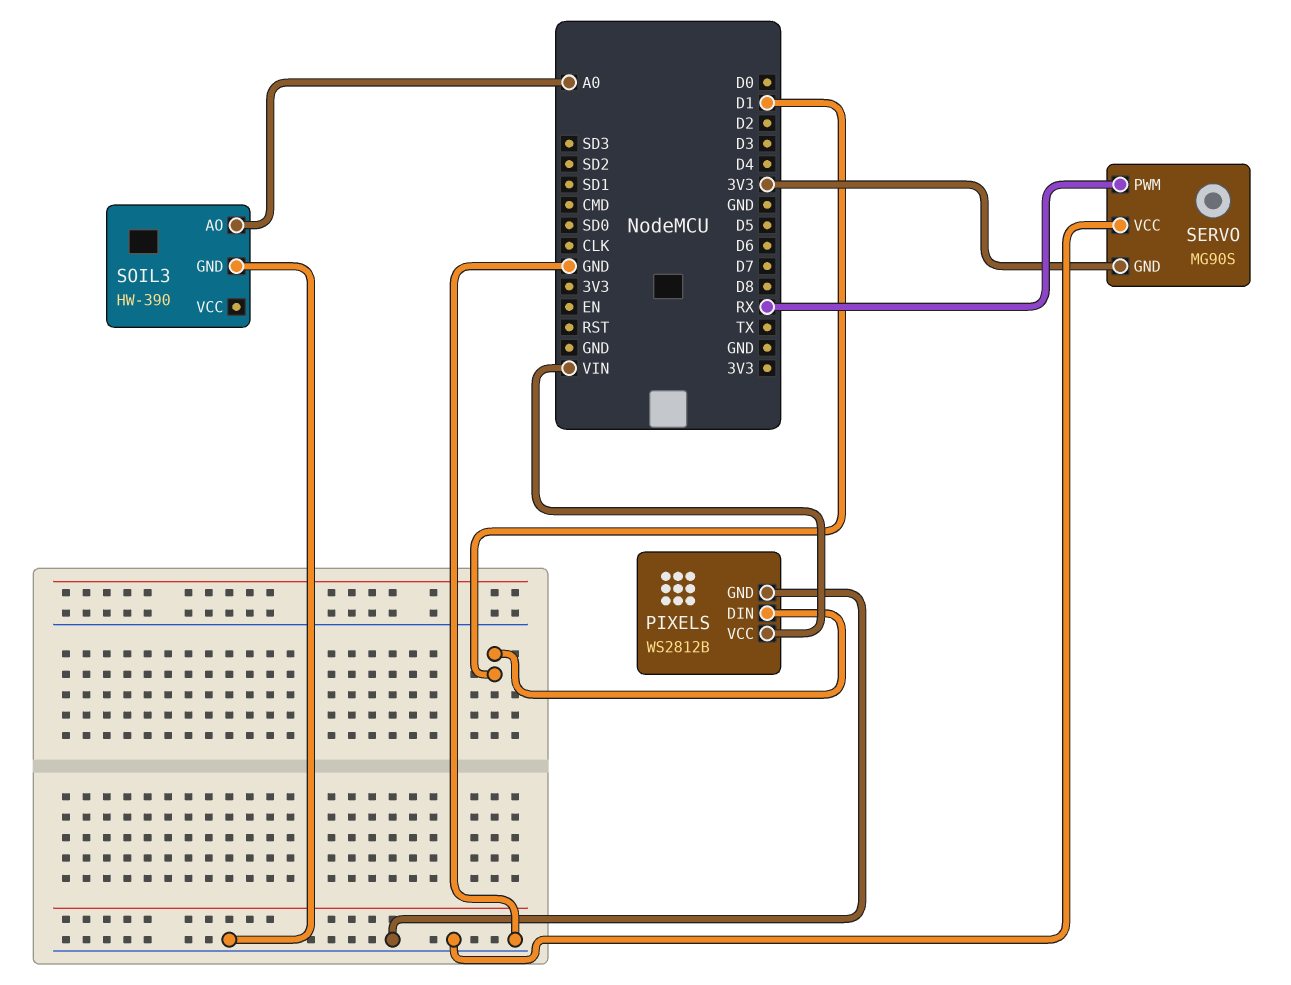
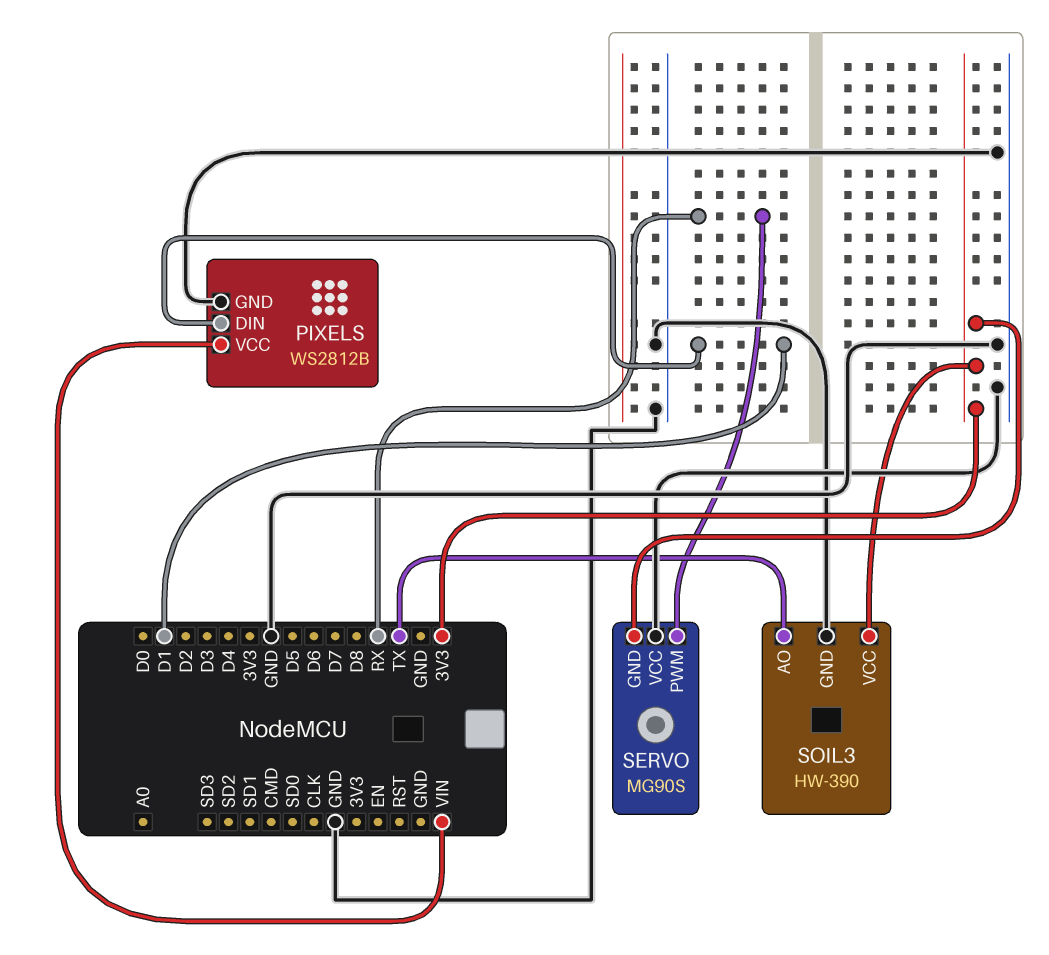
SOIL3 pin AO: A0 -> TX
SOIL3 pin VCC: none -> 3V3

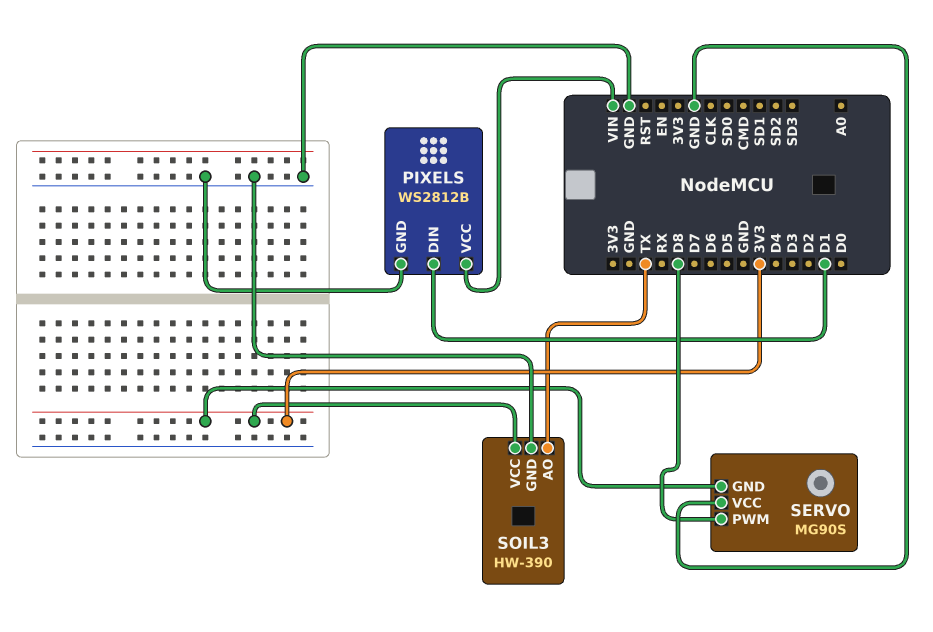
SERVO pin PWM: RX -> D8

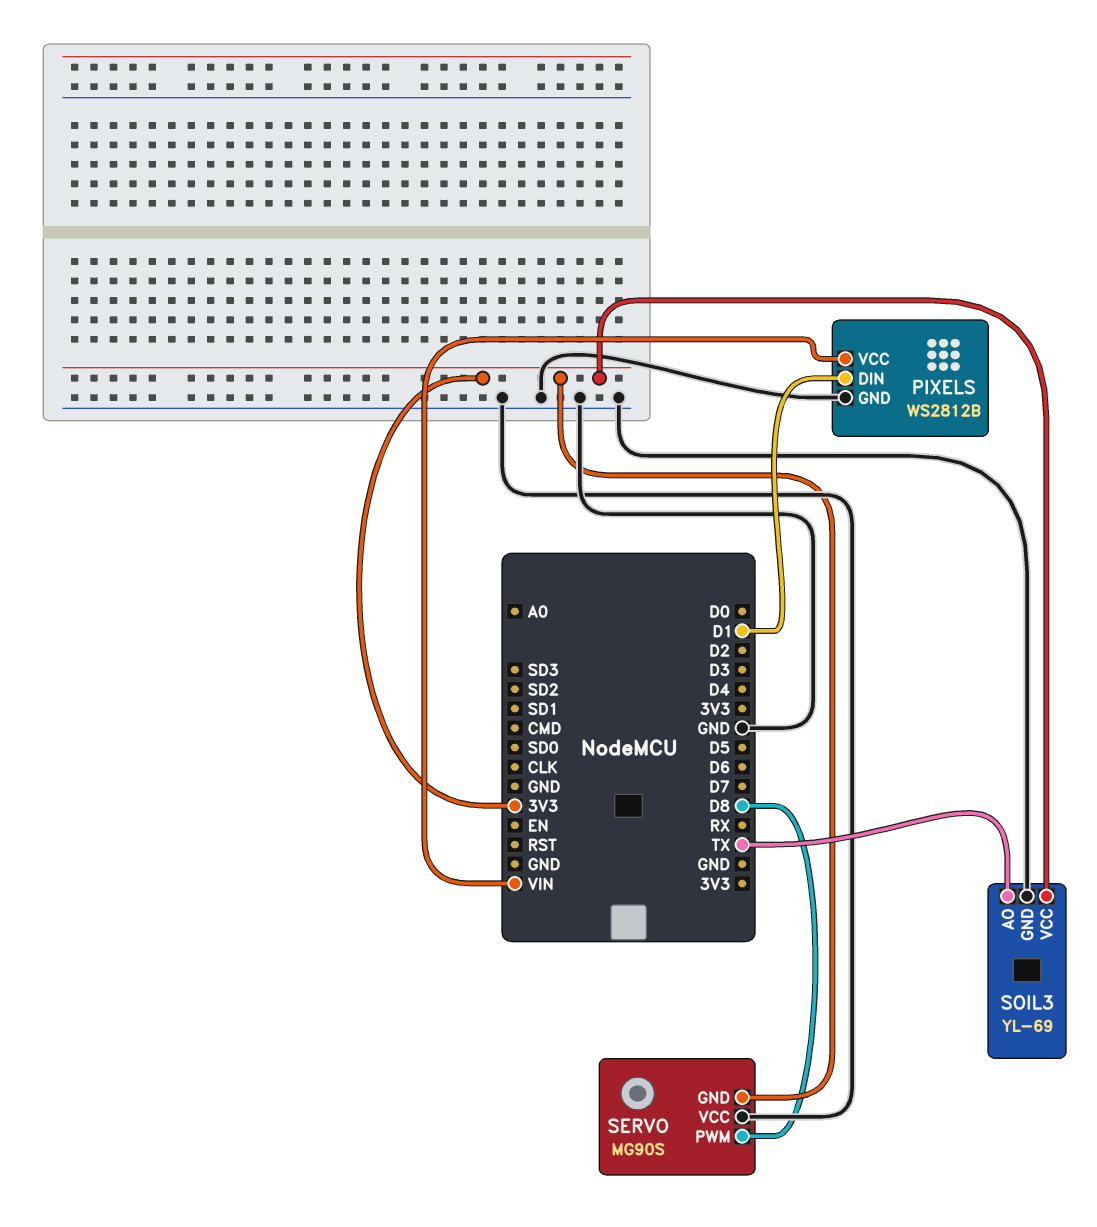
SOIL3: HW-390 -> YL-69

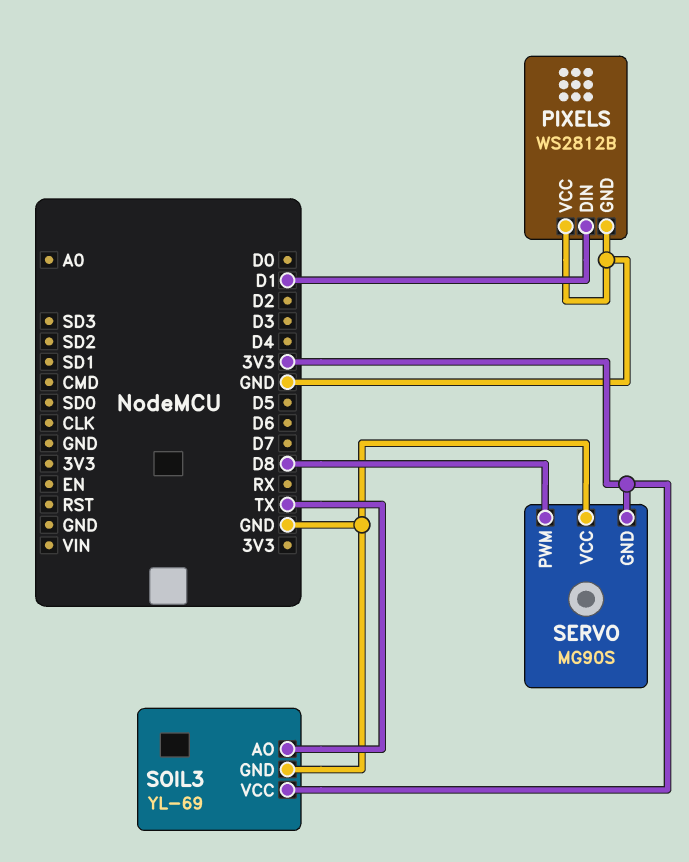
PIXELS pin VCC: VIN -> GND

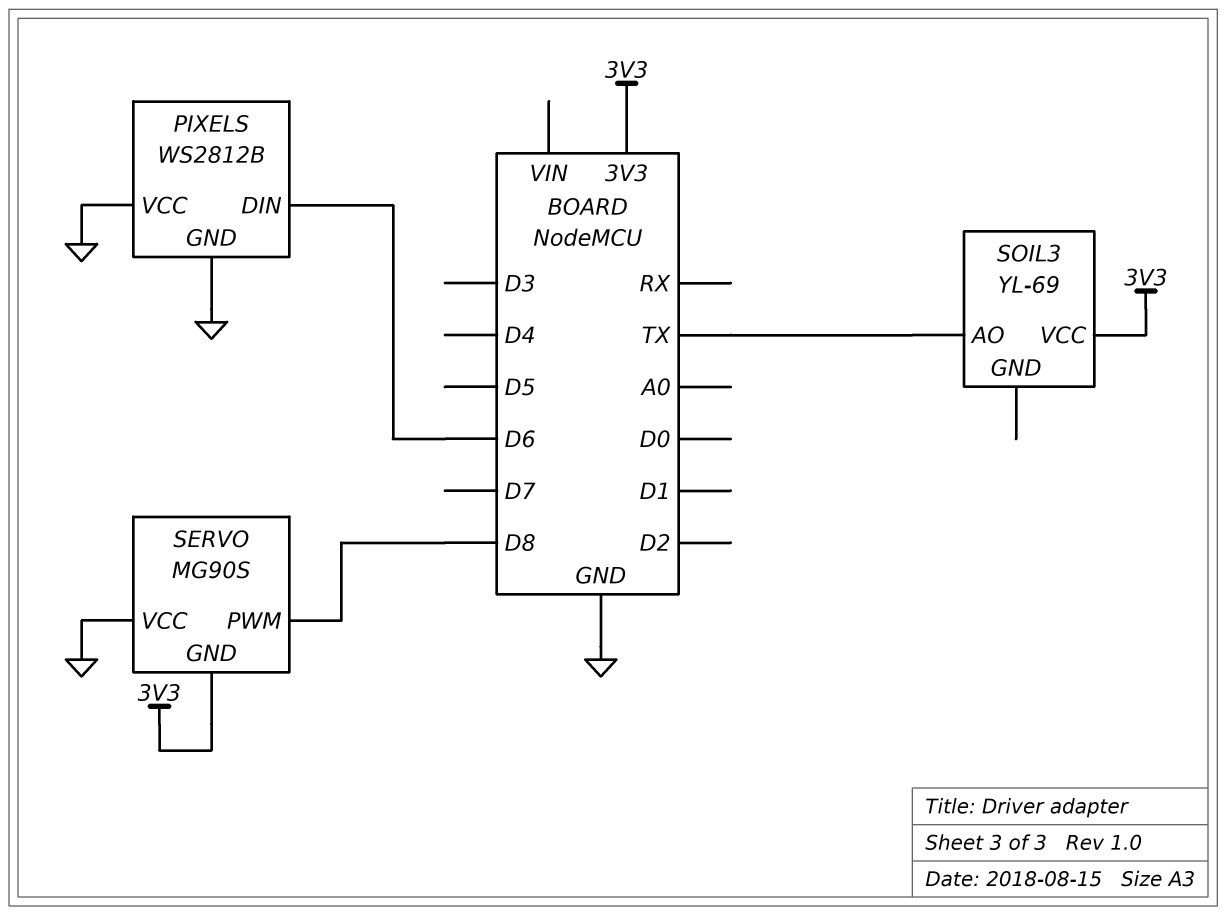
PIXELS pin DIN: D1 -> D6
SOIL3 pin GND: GND -> none

